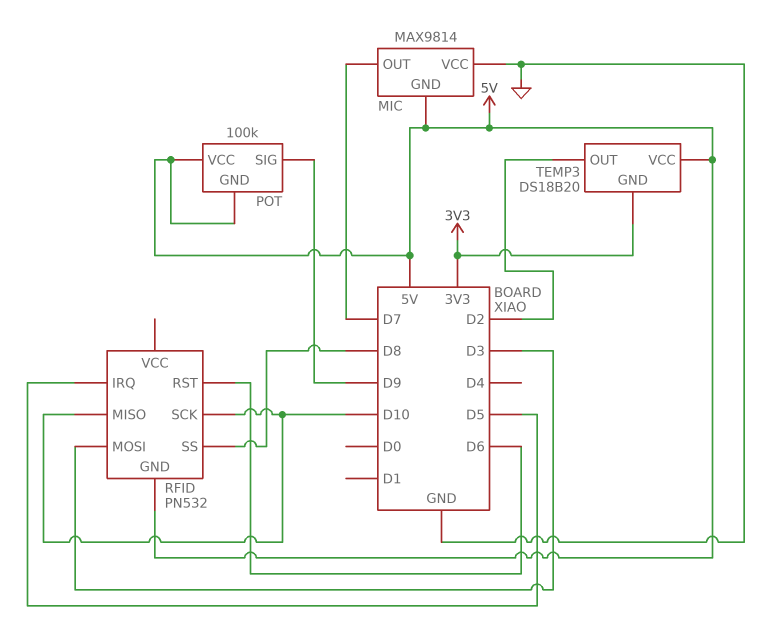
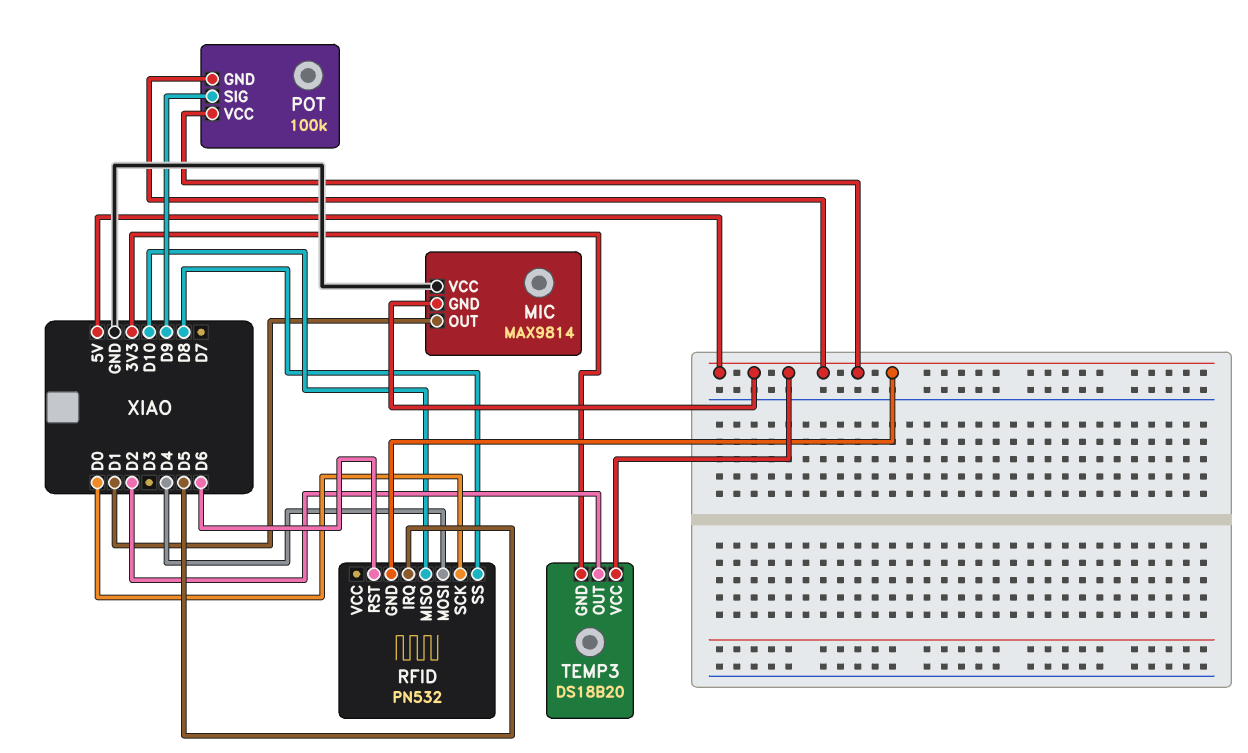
MIC pin OUT: D7 -> D1
RFID pin MOSI: D3 -> D4
RFID pin SCK: D10 -> D0

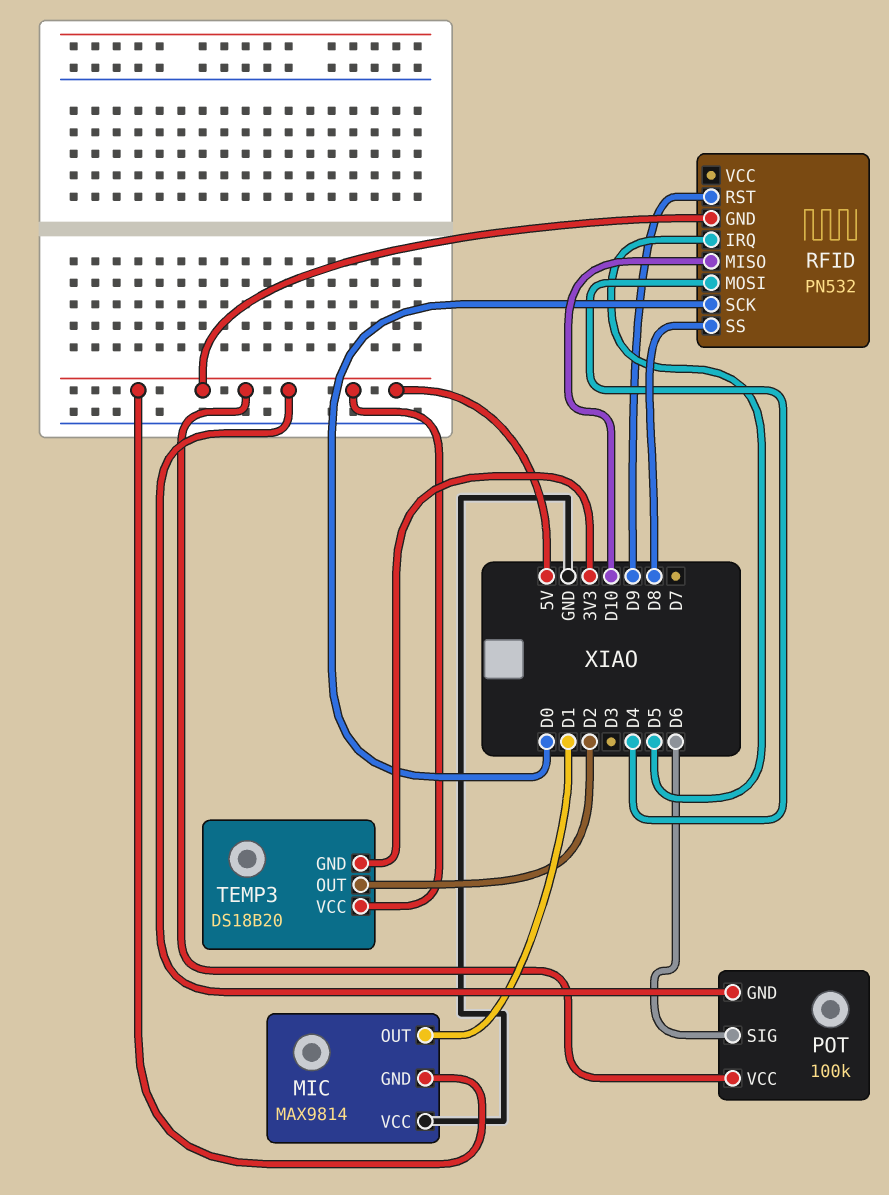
POT pin SIG: D9 -> D6
RFID pin RST: D6 -> D9

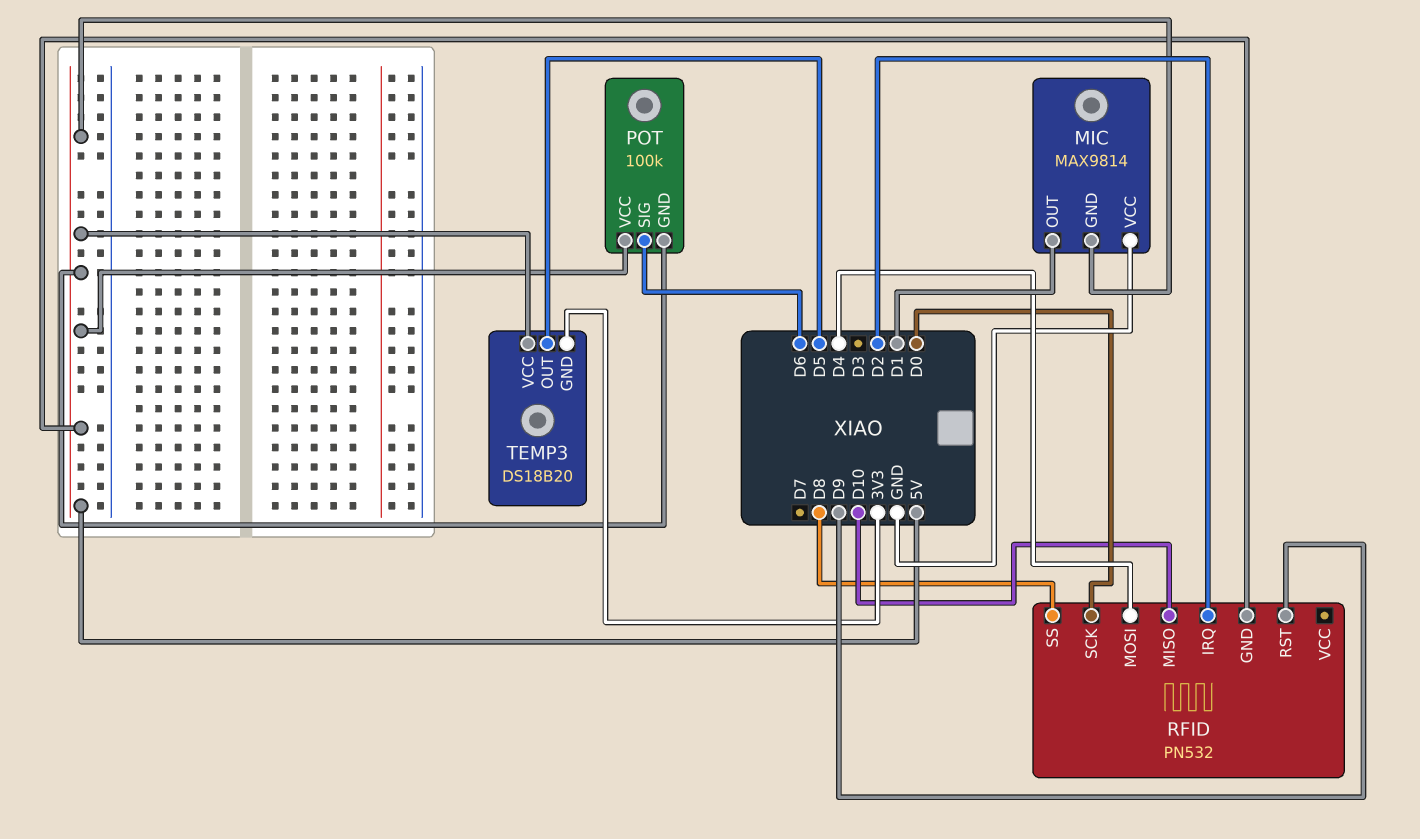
RFID pin IRQ: D5 -> D2
TEMP3 pin OUT: D2 -> D5

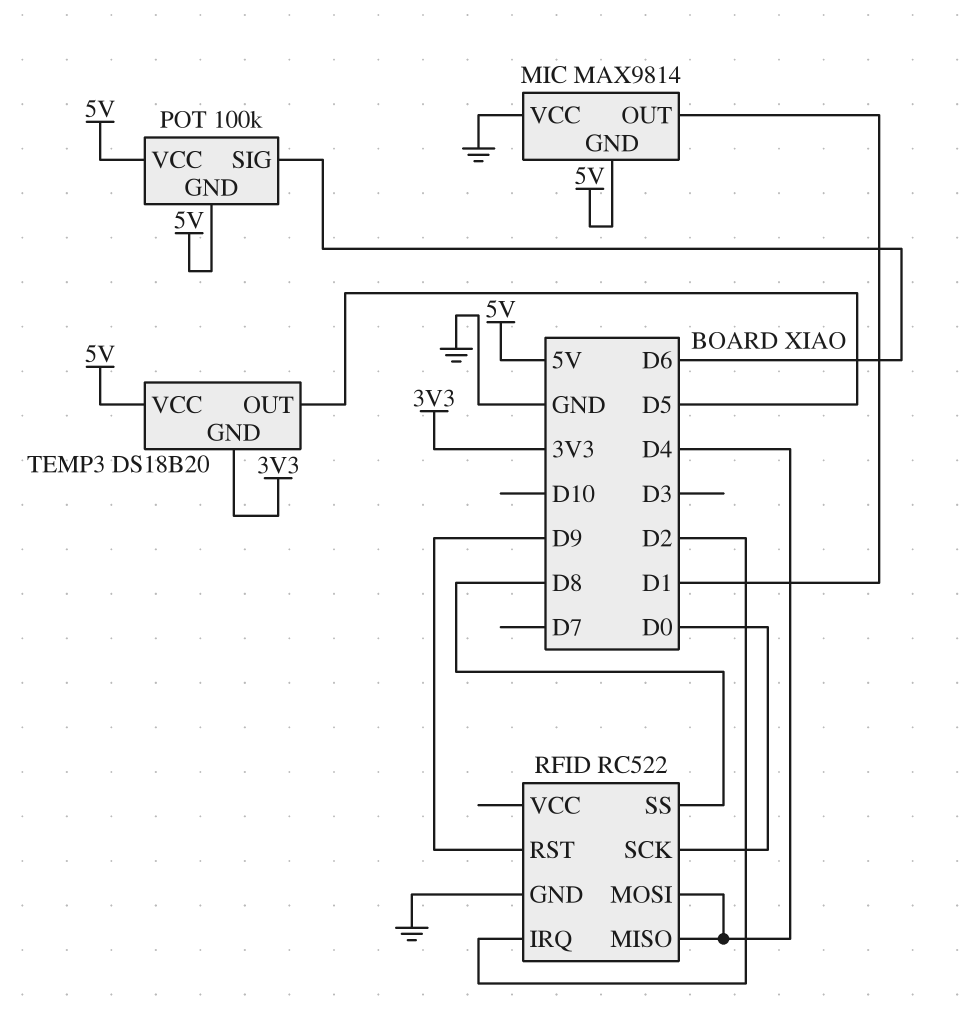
RFID: PN532 -> RC522
RFID pin GND: 5V -> GND
RFID pin MISO: D10 -> D4

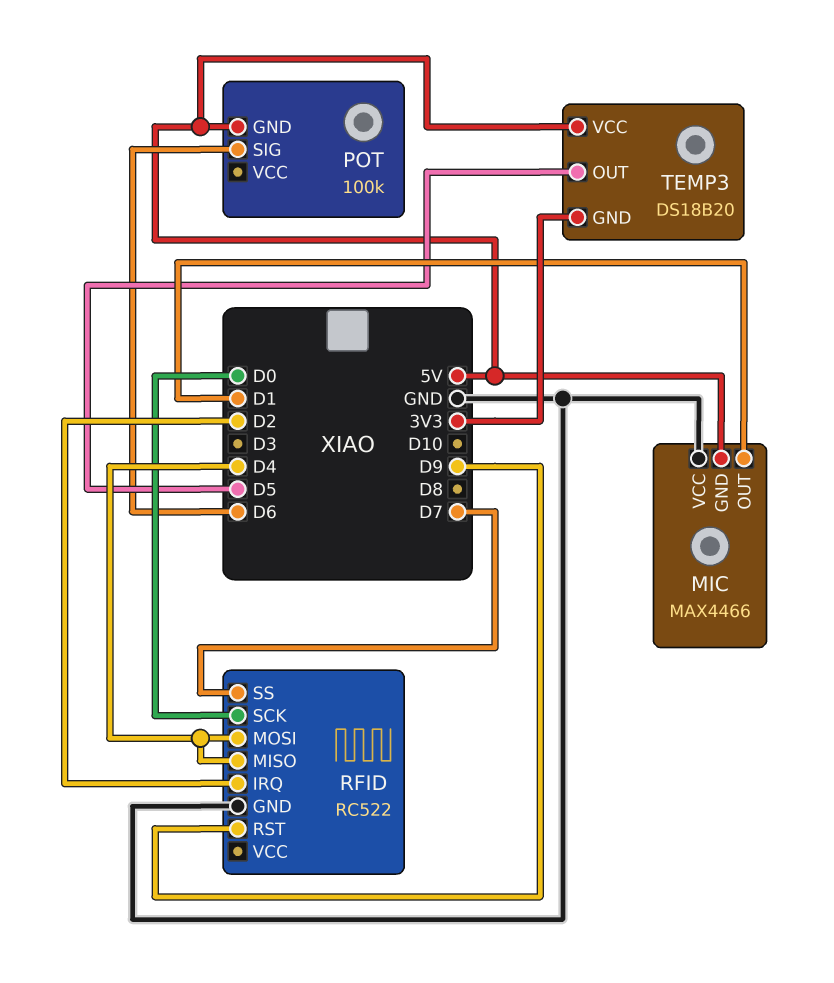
MIC: MAX9814 -> MAX4466
POT pin VCC: 5V -> none
RFID pin SS: D8 -> D7

